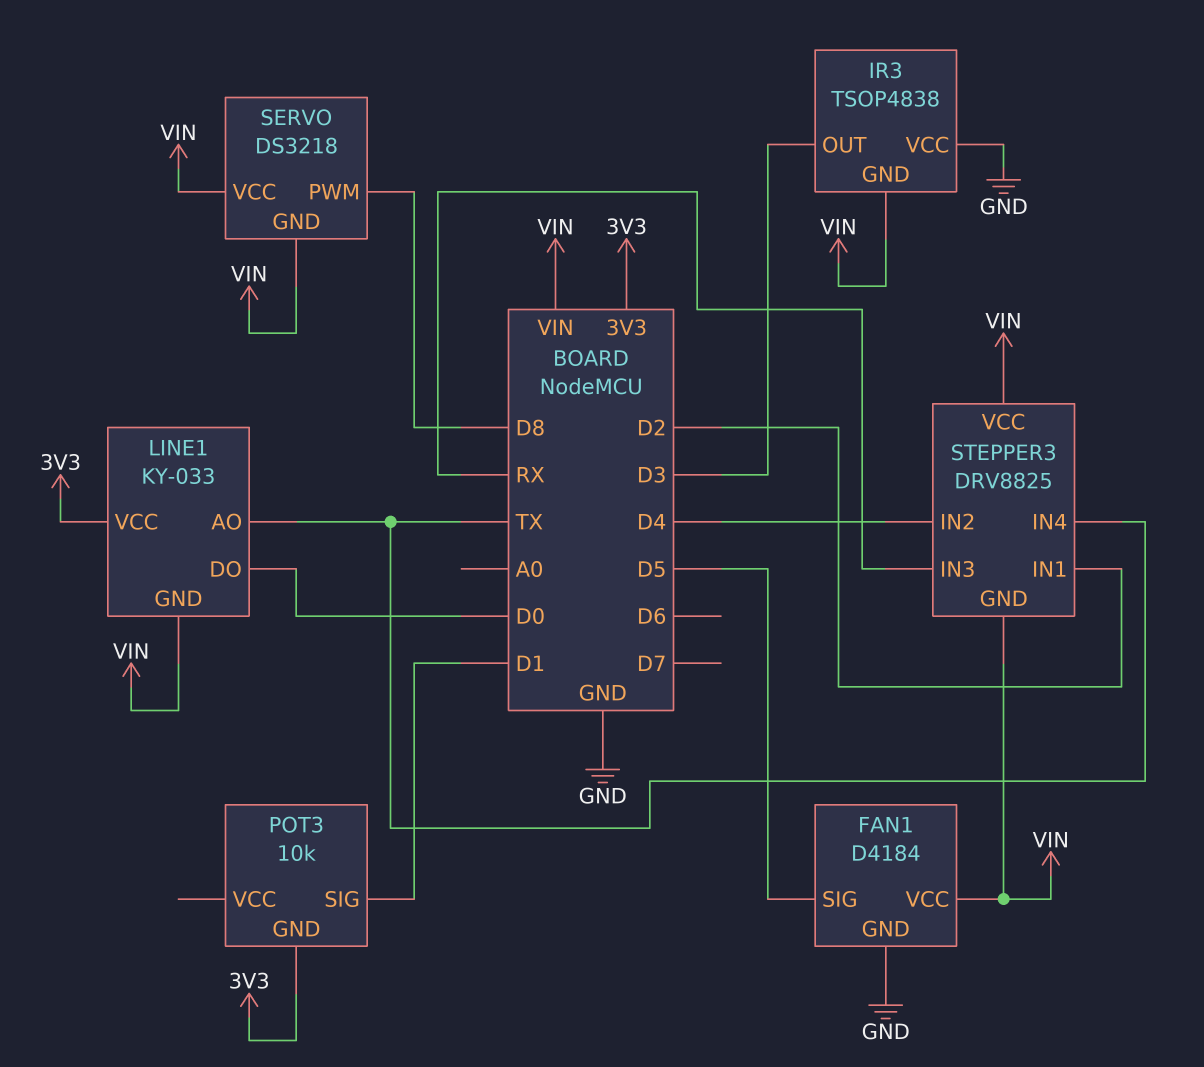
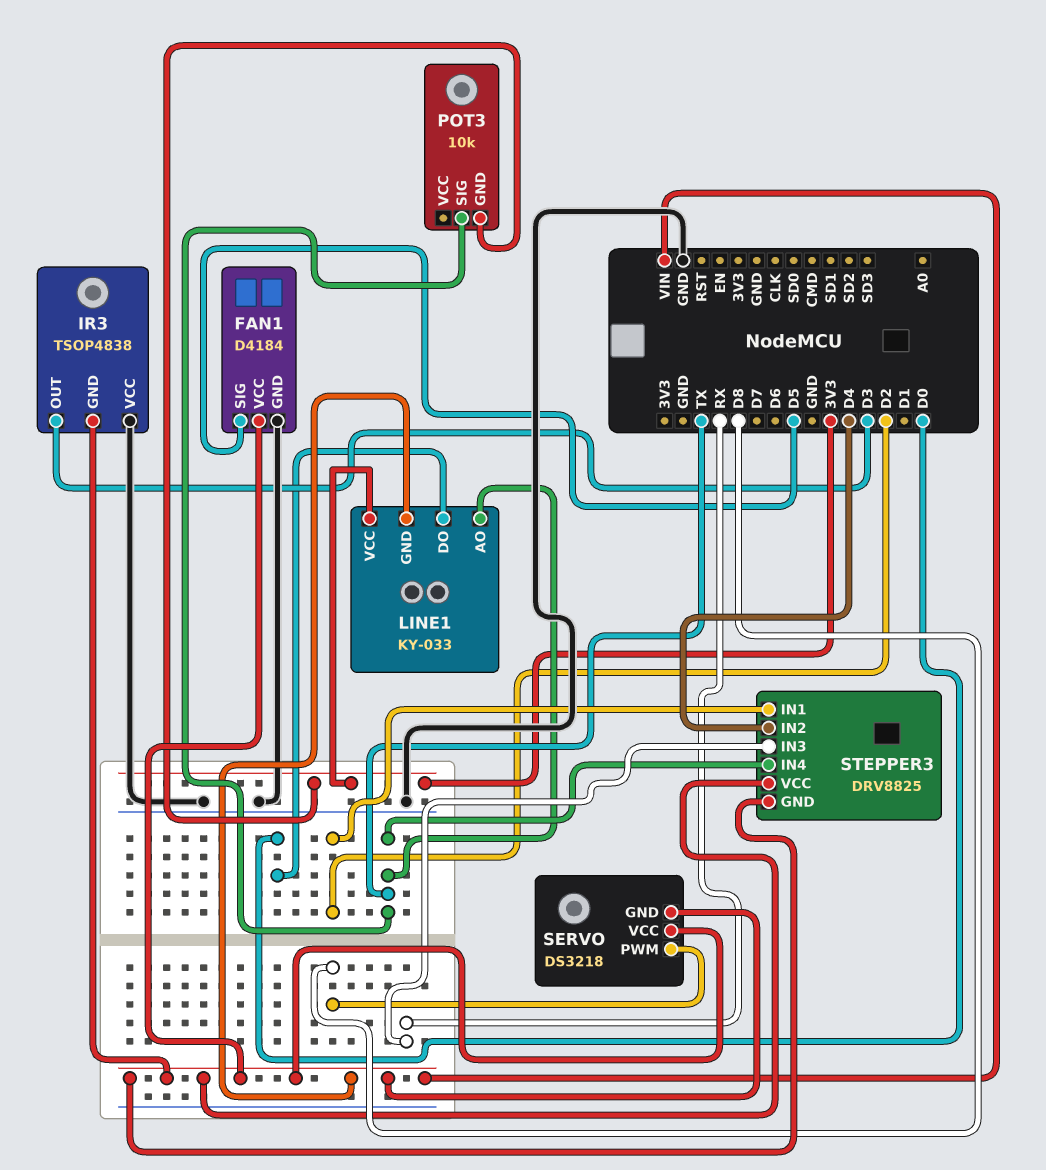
POT3 pin SIG: D1 -> TX

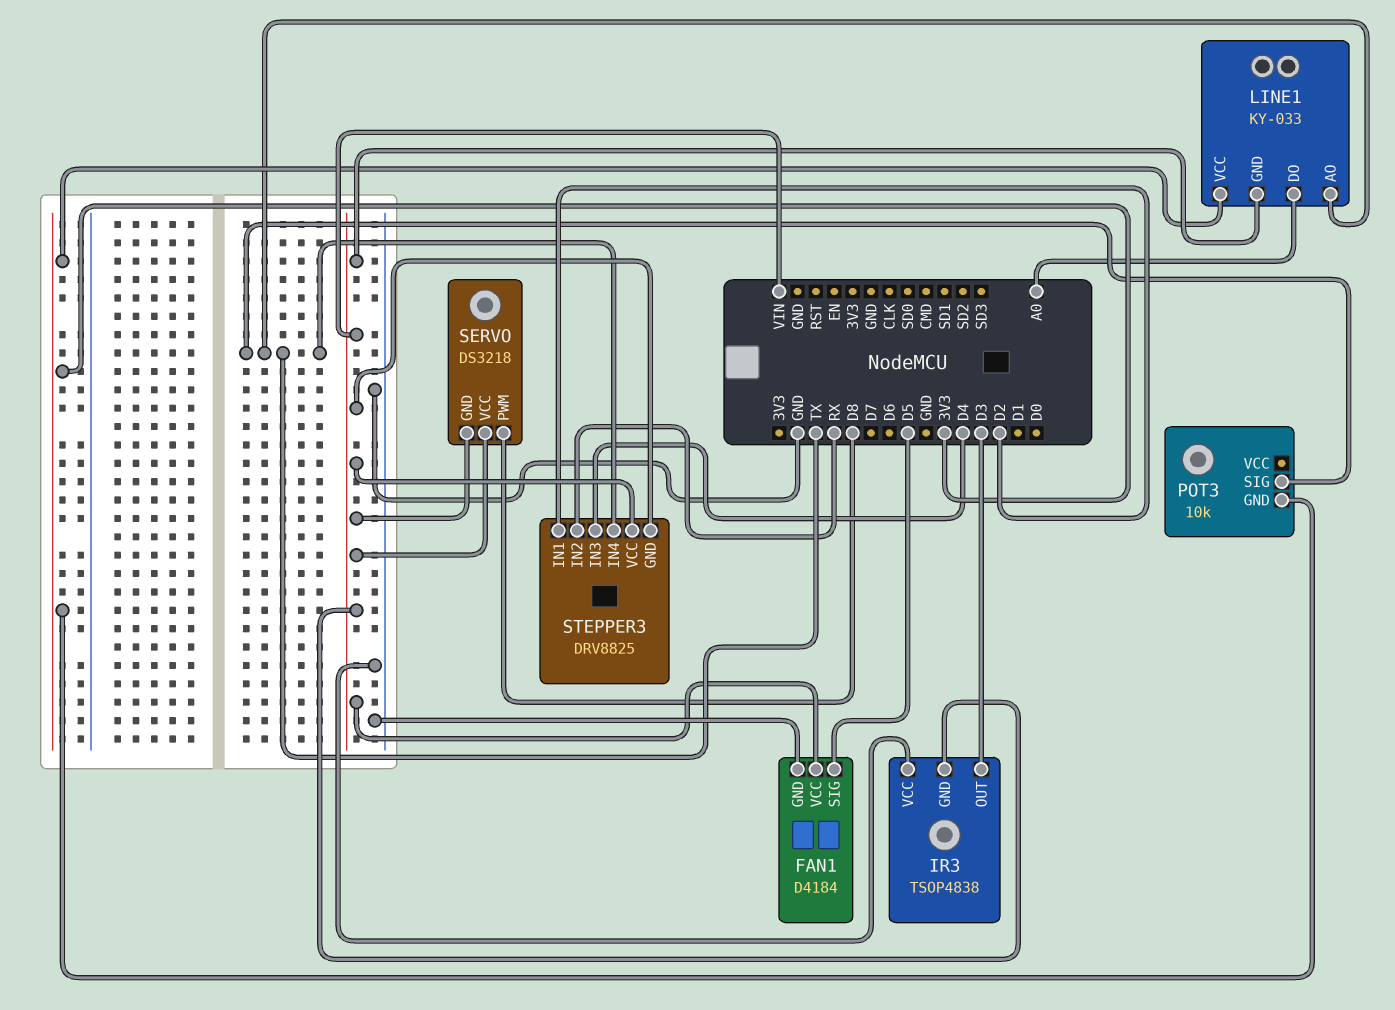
LINE1 pin DO: D0 -> A0
STEPPER3 pin IN2: D4 -> RX
STEPPER3 pin IN3: RX -> D4

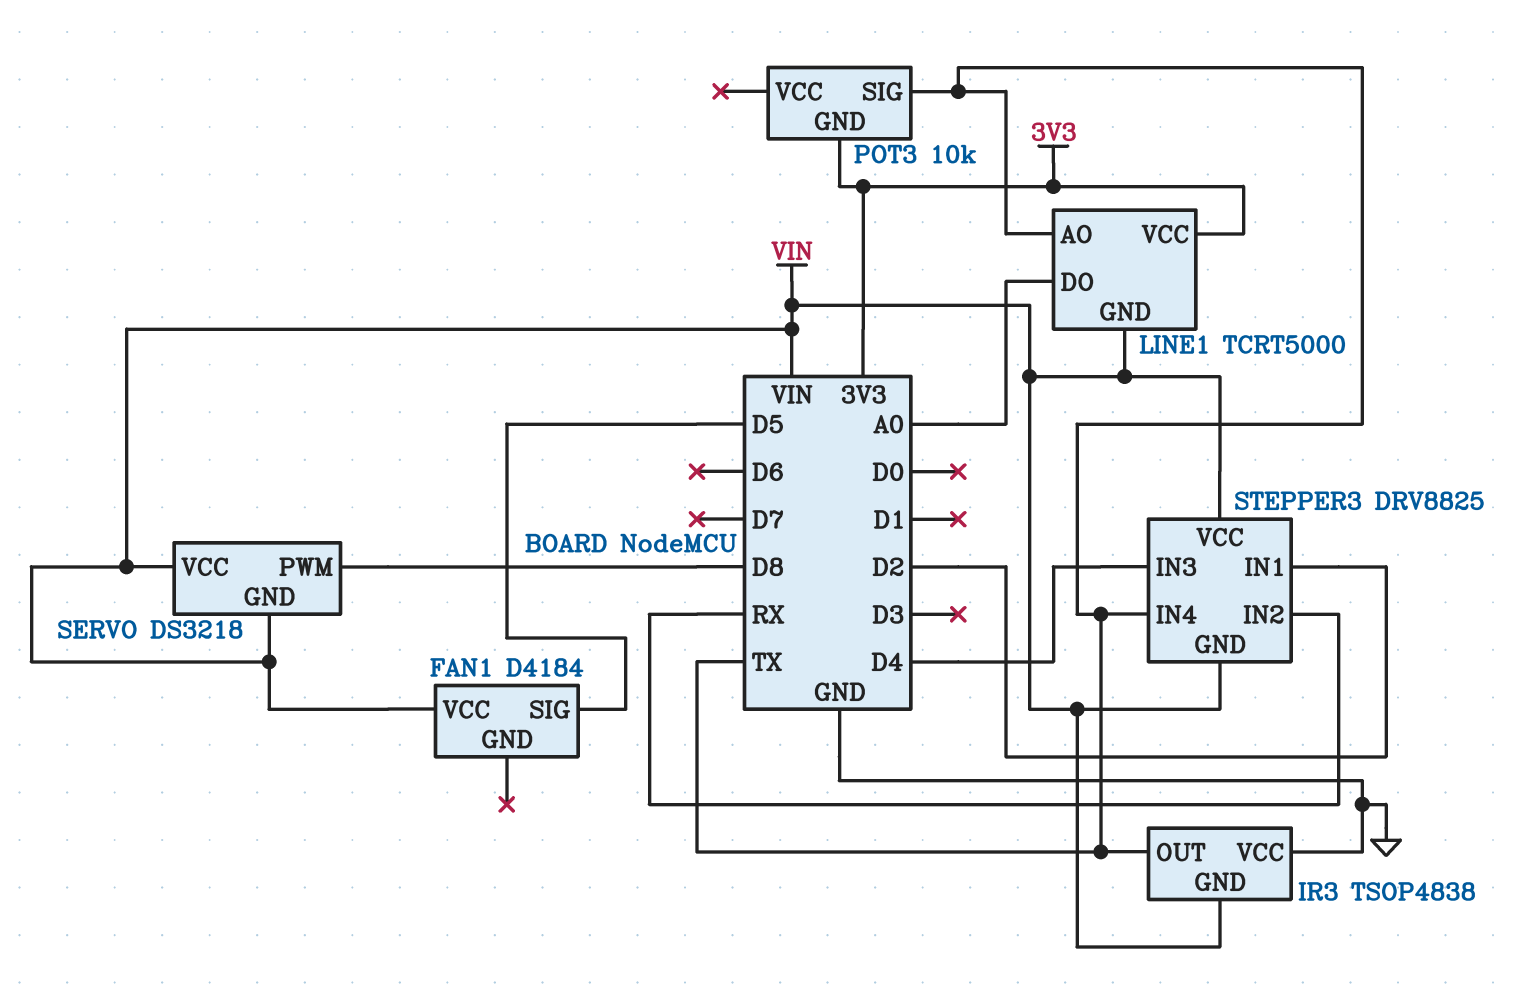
FAN1 pin GND: GND -> none
IR3 pin OUT: D3 -> TX
LINE1: KY-033 -> TCRT5000

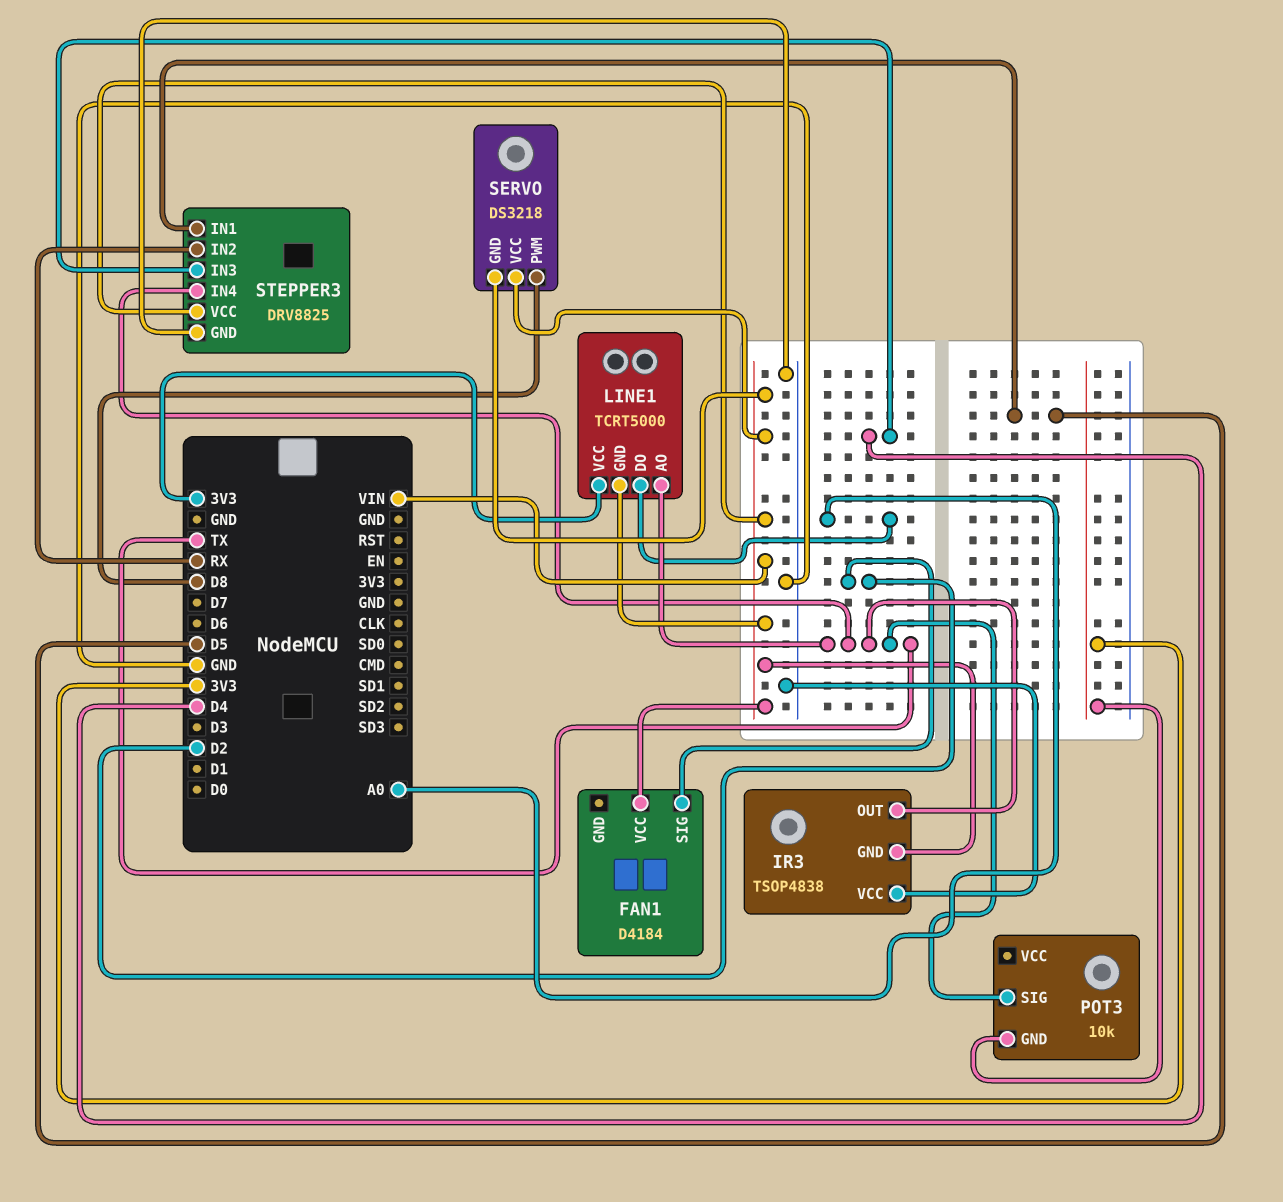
FAN1 pin SIG: D5 -> D2
STEPPER3 pin GND: VIN -> GND
STEPPER3 pin IN1: D2 -> D5

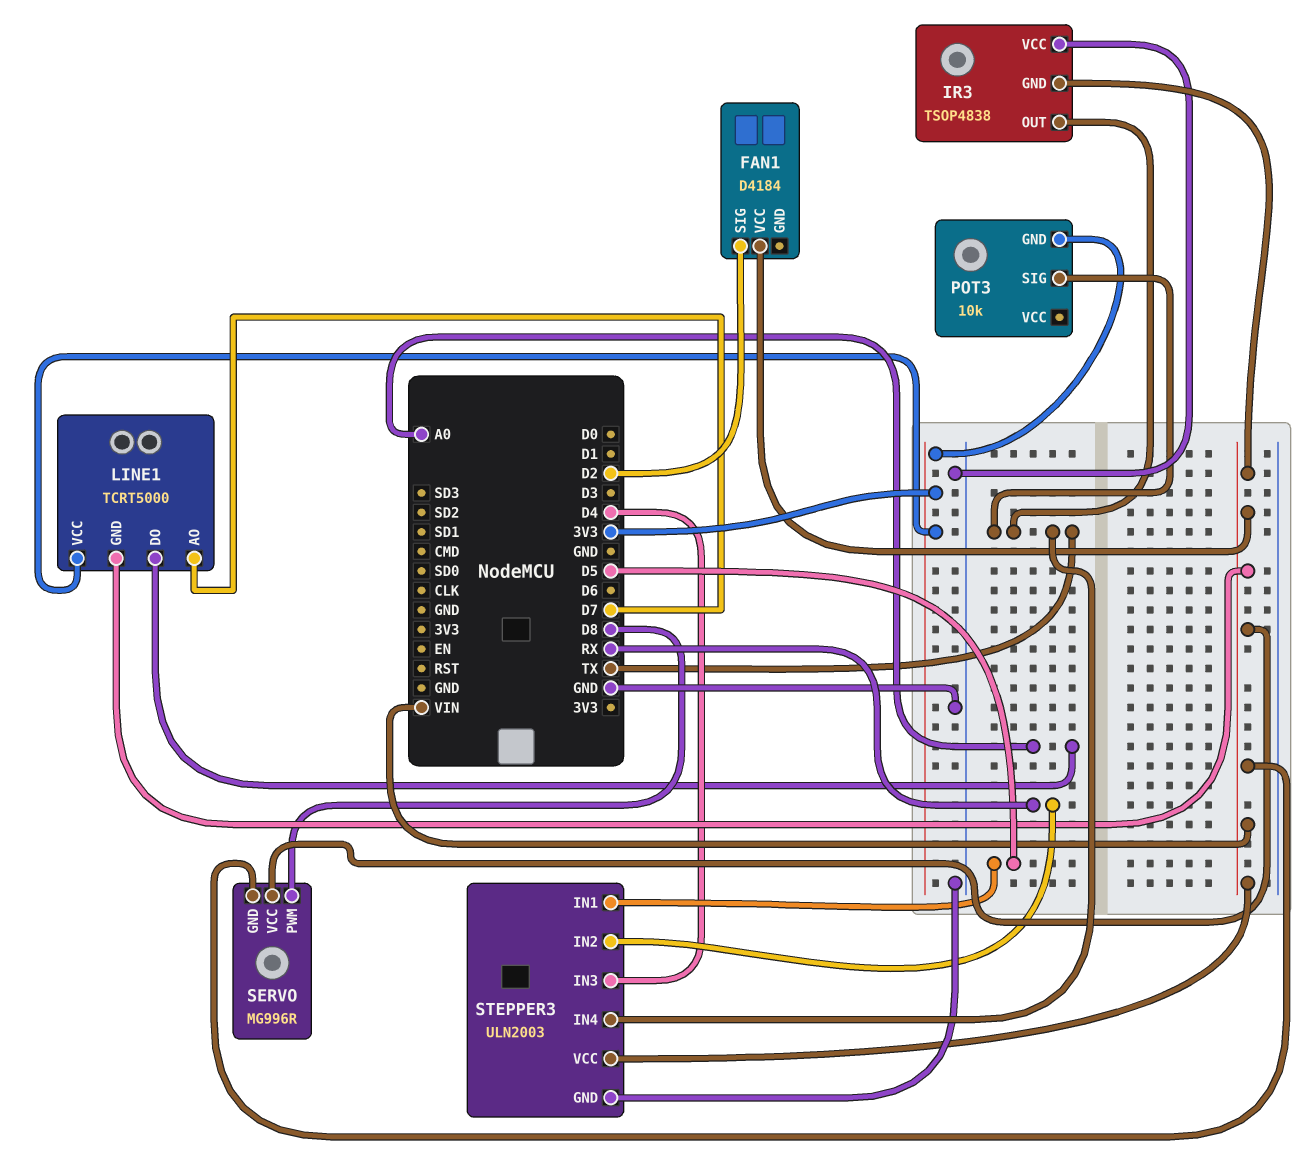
LINE1 pin AO: TX -> D7
SERVO: DS3218 -> MG996R
STEPPER3: DRV8825 -> ULN2003

